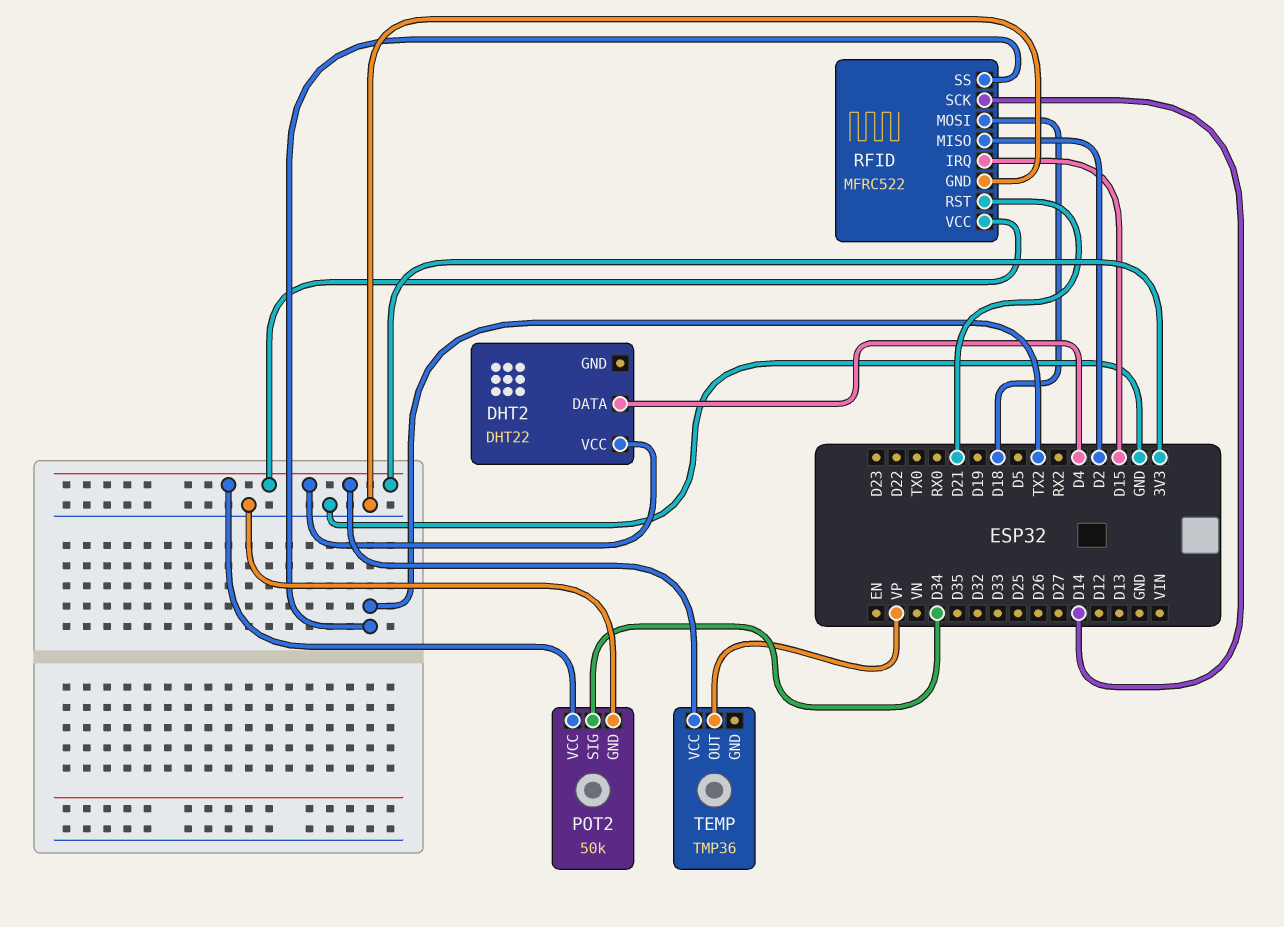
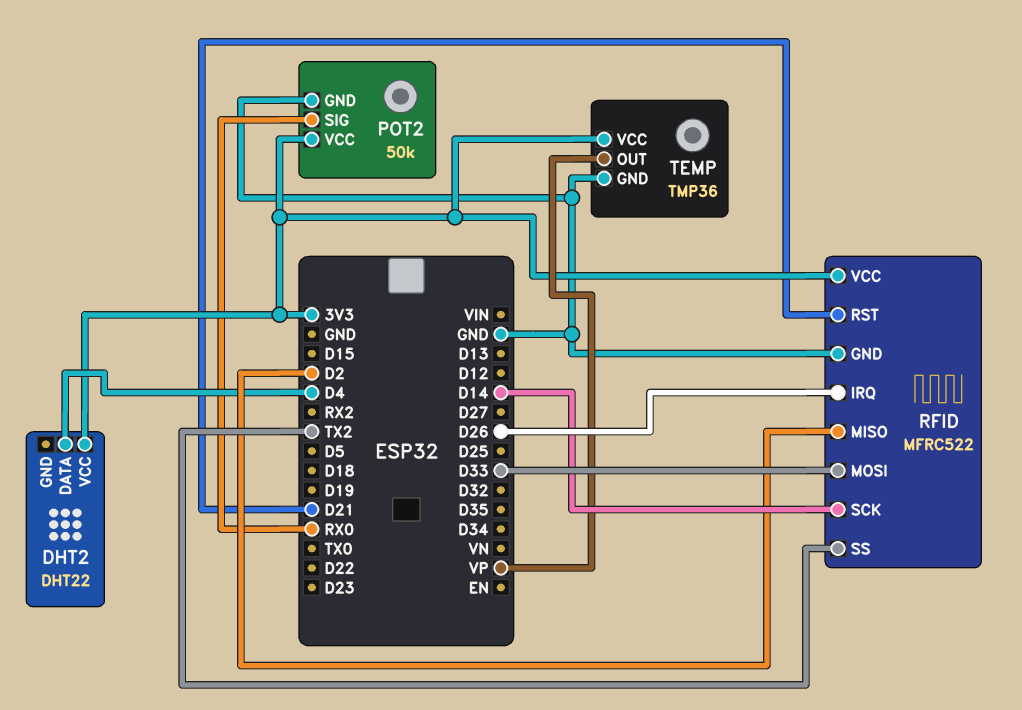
POT2 pin SIG: D34 -> RX0
RFID pin IRQ: D15 -> D26
RFID pin MOSI: D18 -> D33
TEMP pin GND: none -> GND

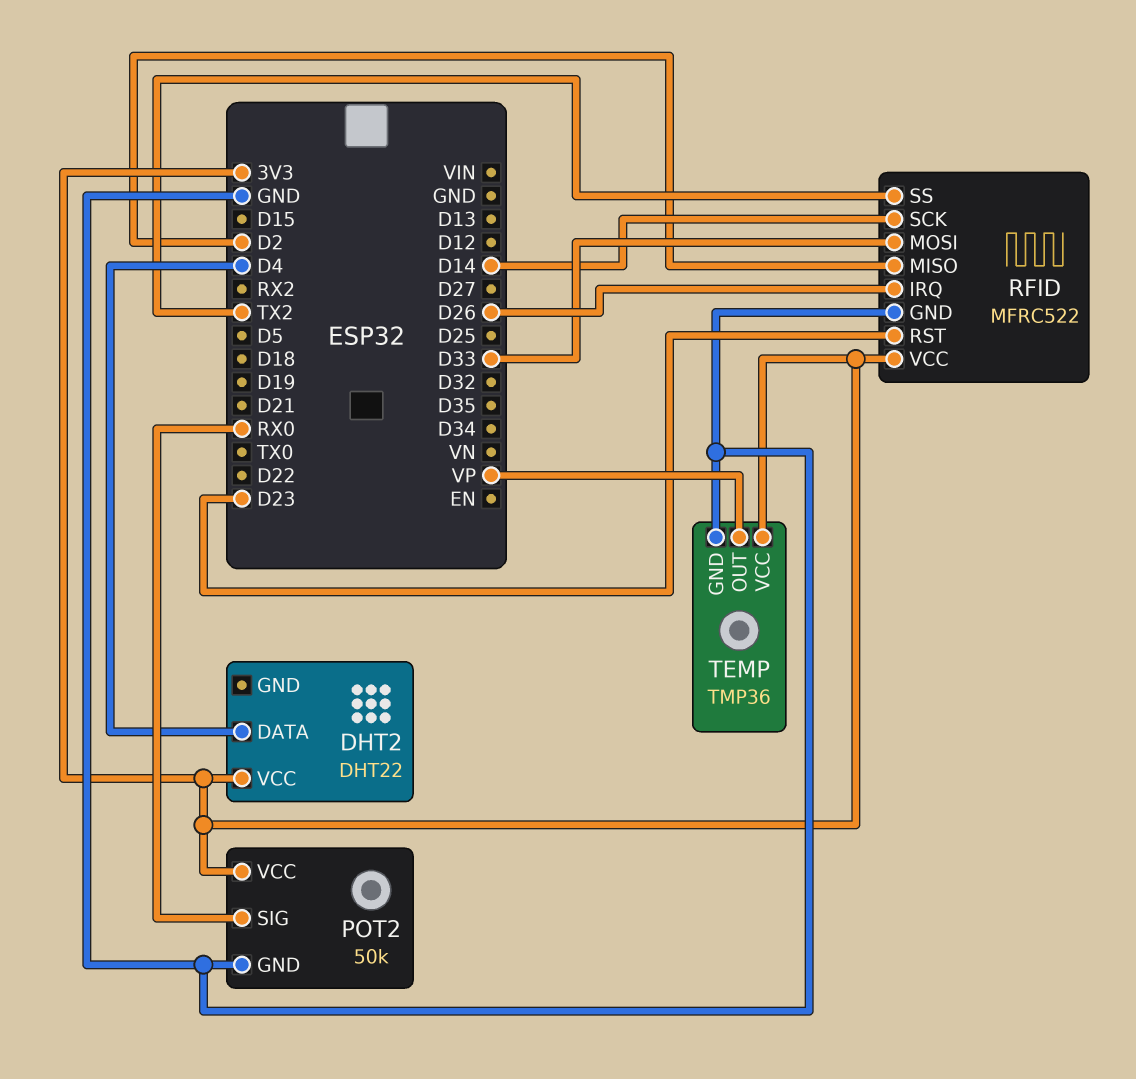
RFID pin RST: D21 -> D23

